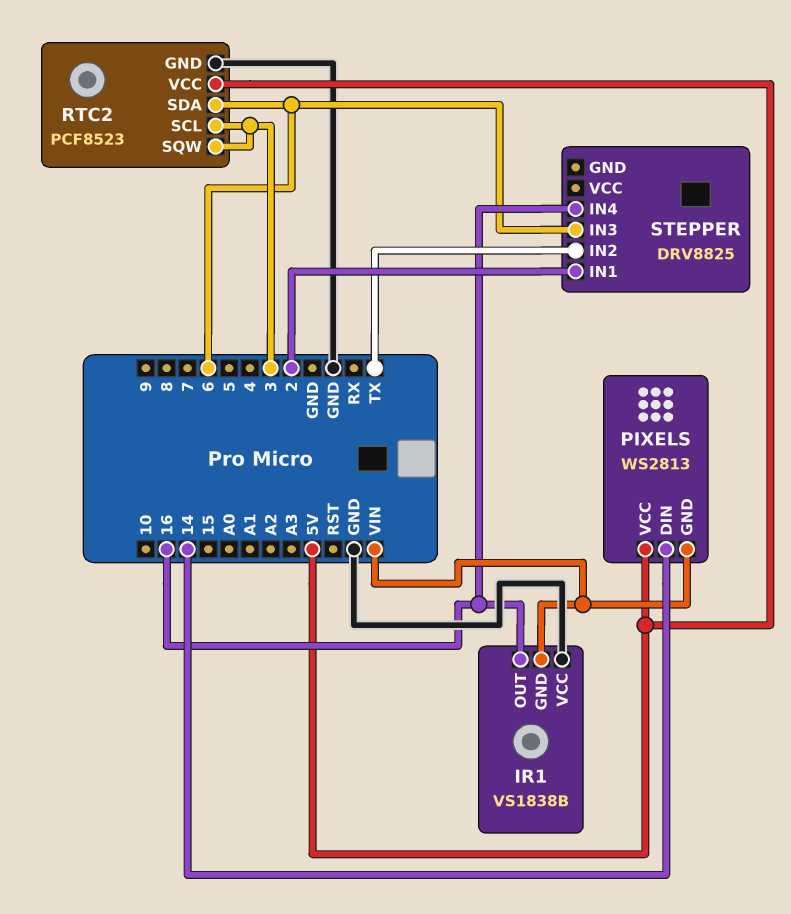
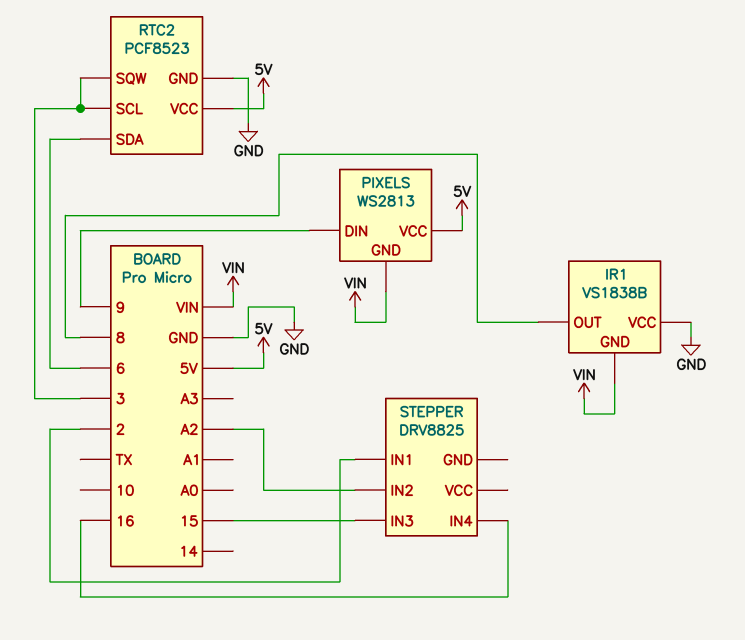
IR1 pin OUT: 16 -> 8
PIXELS pin DIN: 14 -> 9
STEPPER pin IN2: TX -> A2
STEPPER pin IN3: 6 -> 15

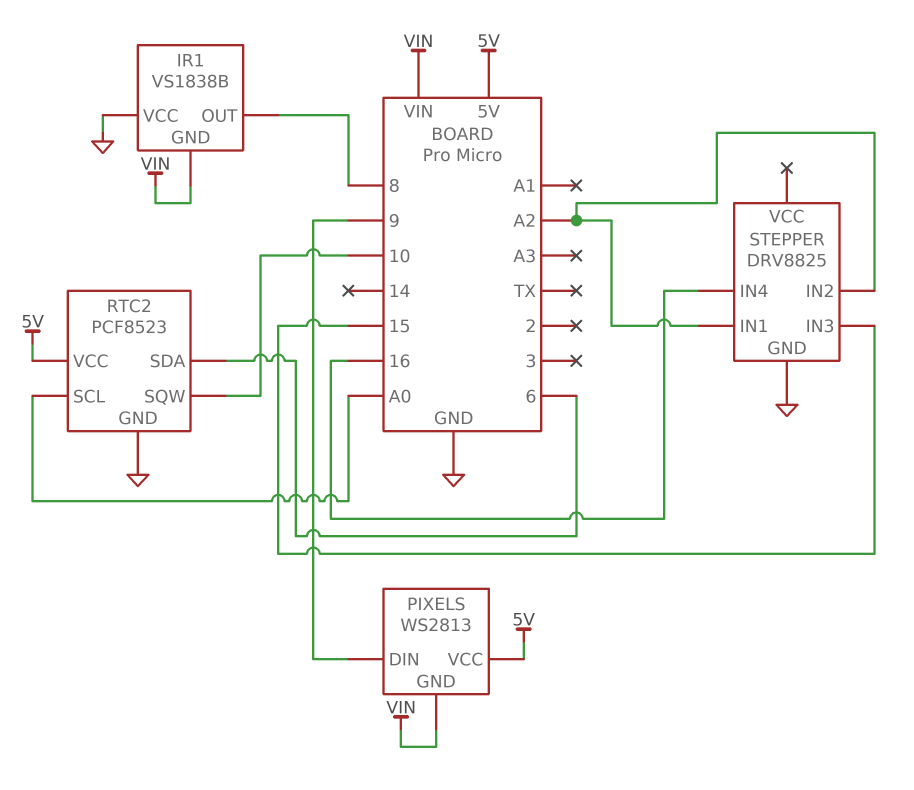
RTC2 pin SCL: 3 -> A0
RTC2 pin SQW: 3 -> 10
STEPPER pin GND: none -> GND
STEPPER pin IN1: 2 -> A2

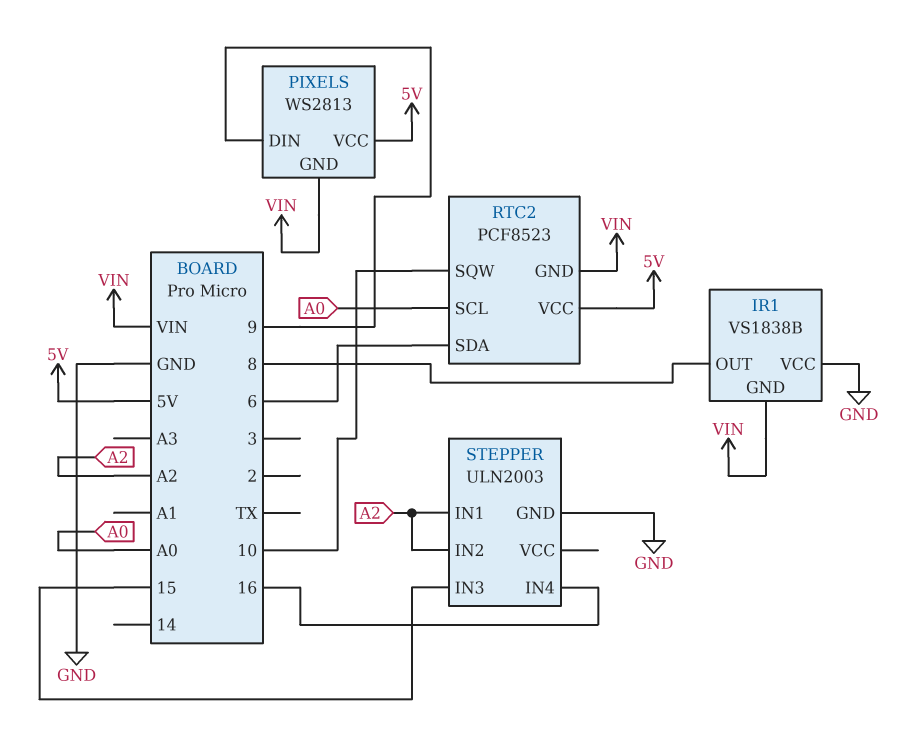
RTC2 pin GND: GND -> VIN
STEPPER: DRV8825 -> ULN2003

